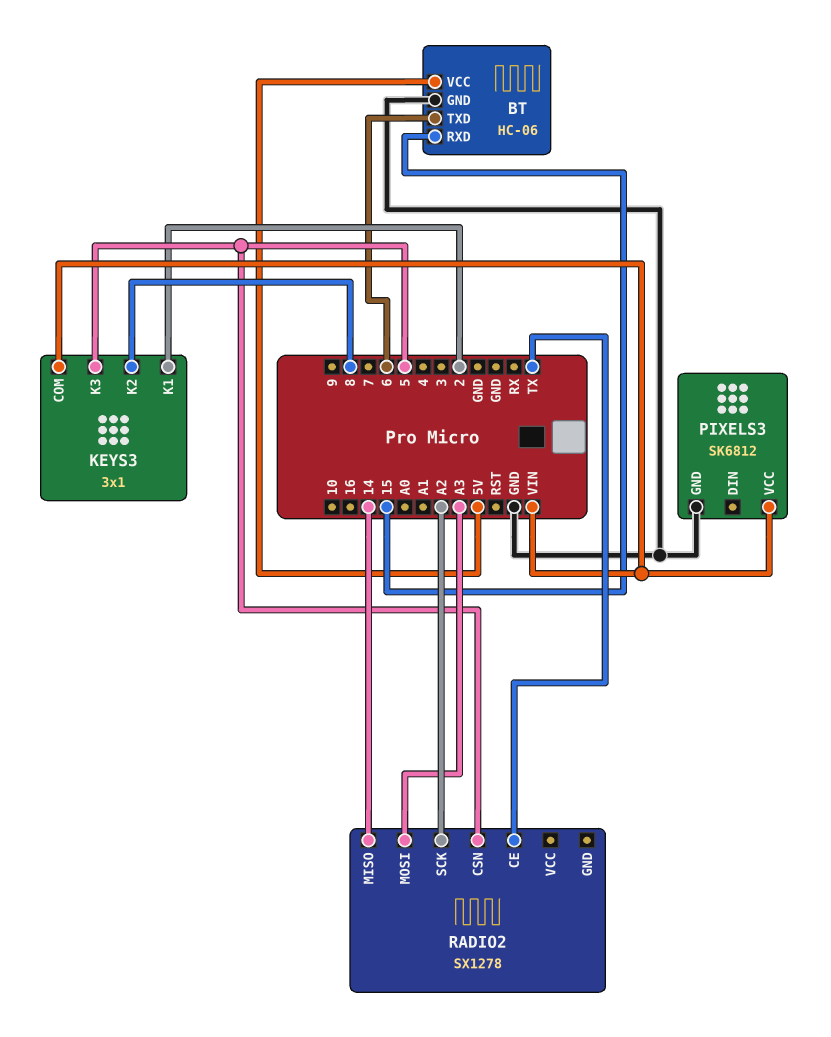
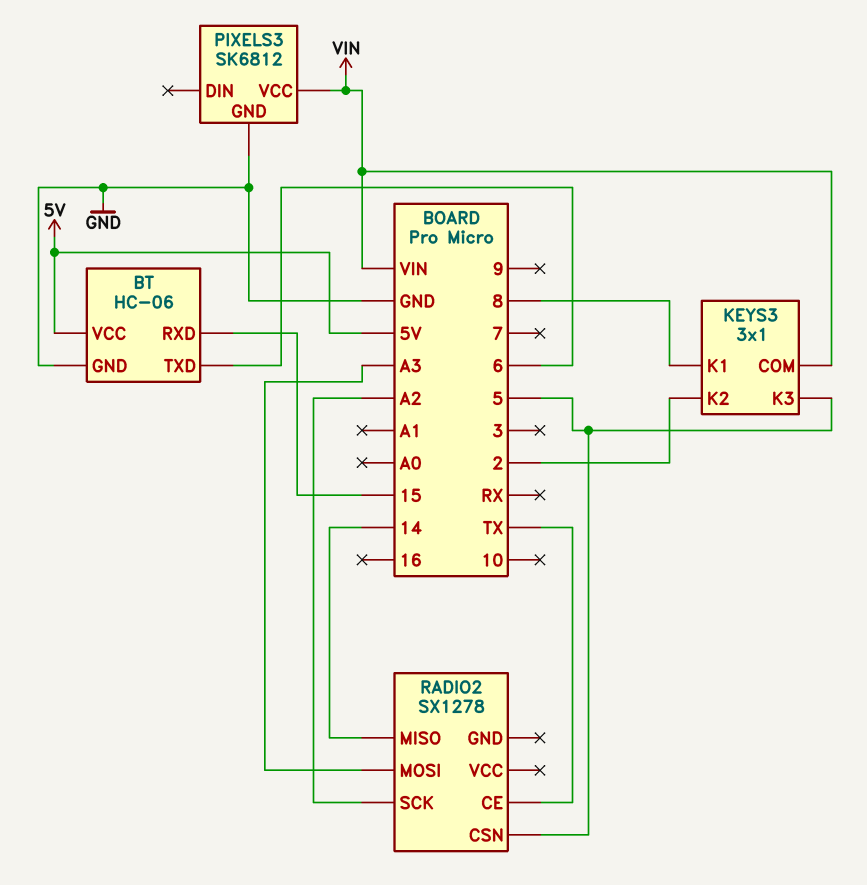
KEYS3 pin K1: 2 -> 8
KEYS3 pin K2: 8 -> 2

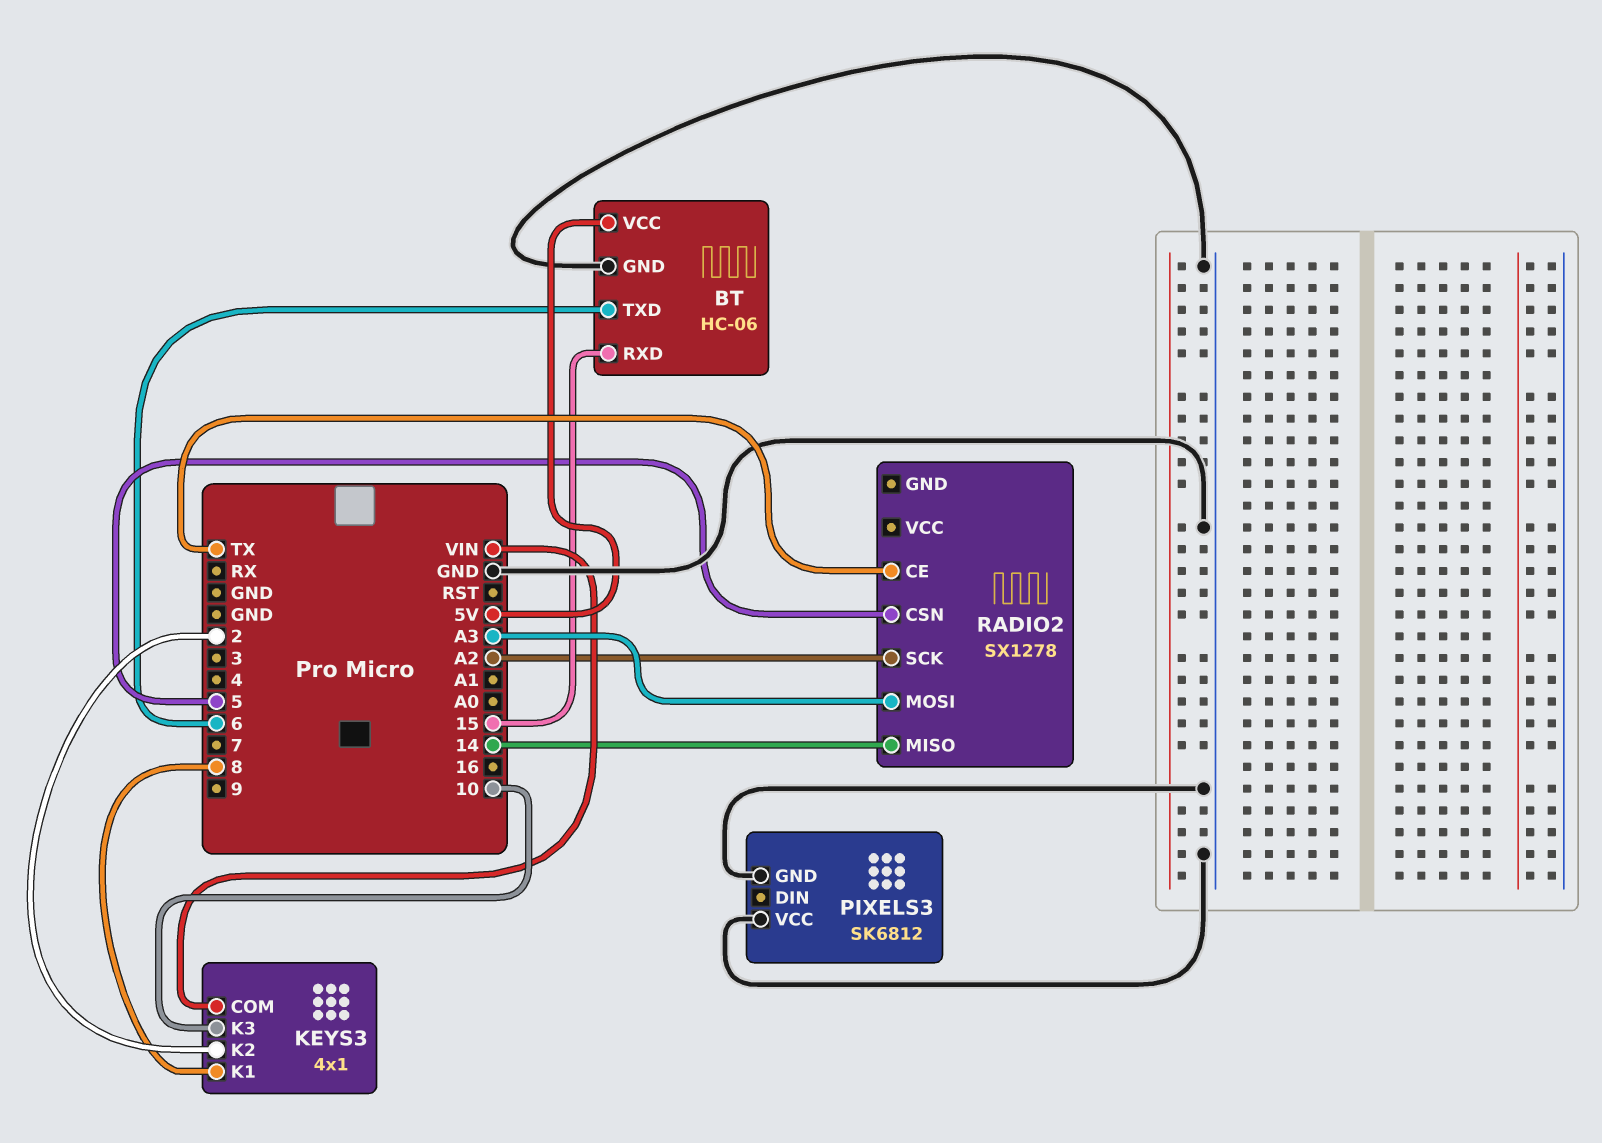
KEYS3: 3x1 -> 4x1
KEYS3 pin K3: 5 -> 10
PIXELS3 pin VCC: VIN -> GND

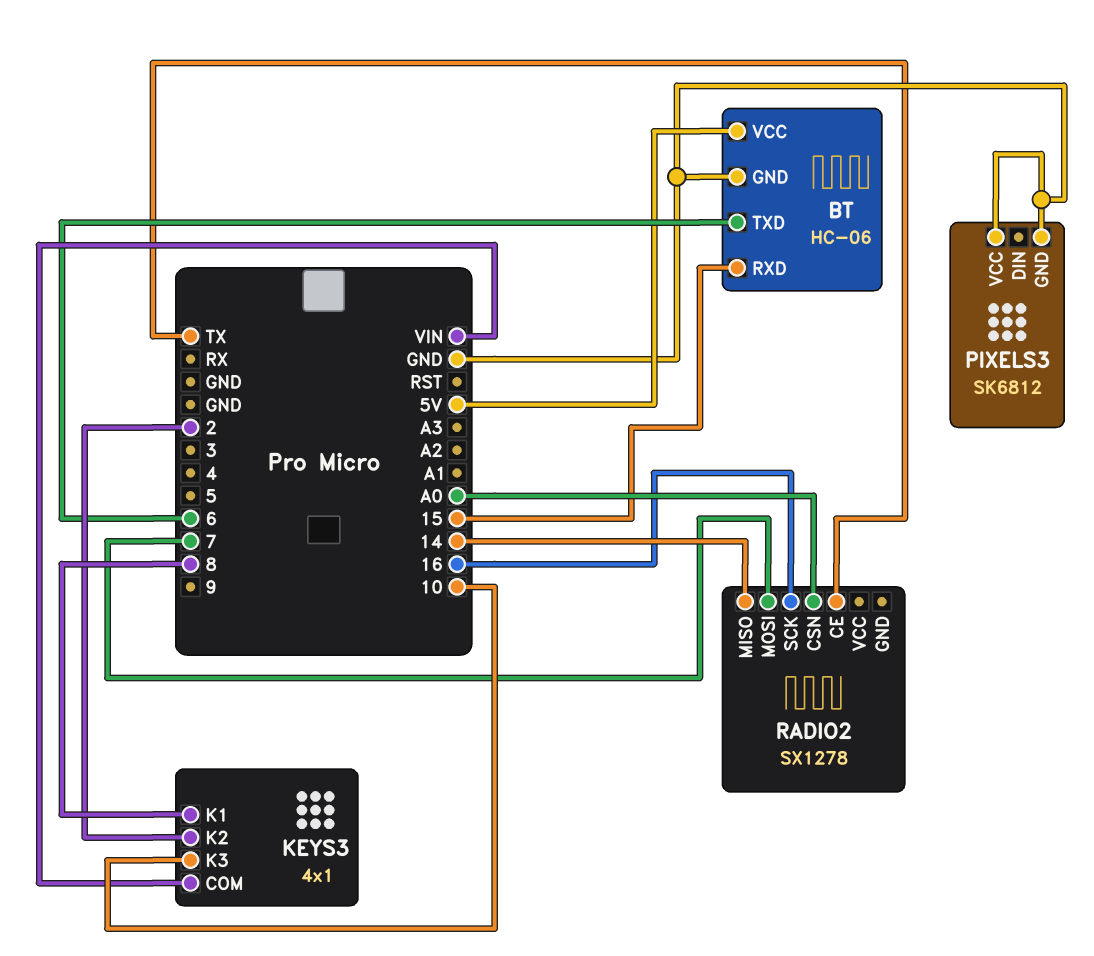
RADIO2 pin CSN: 5 -> A0
RADIO2 pin MOSI: A3 -> 7
RADIO2 pin SCK: A2 -> 16

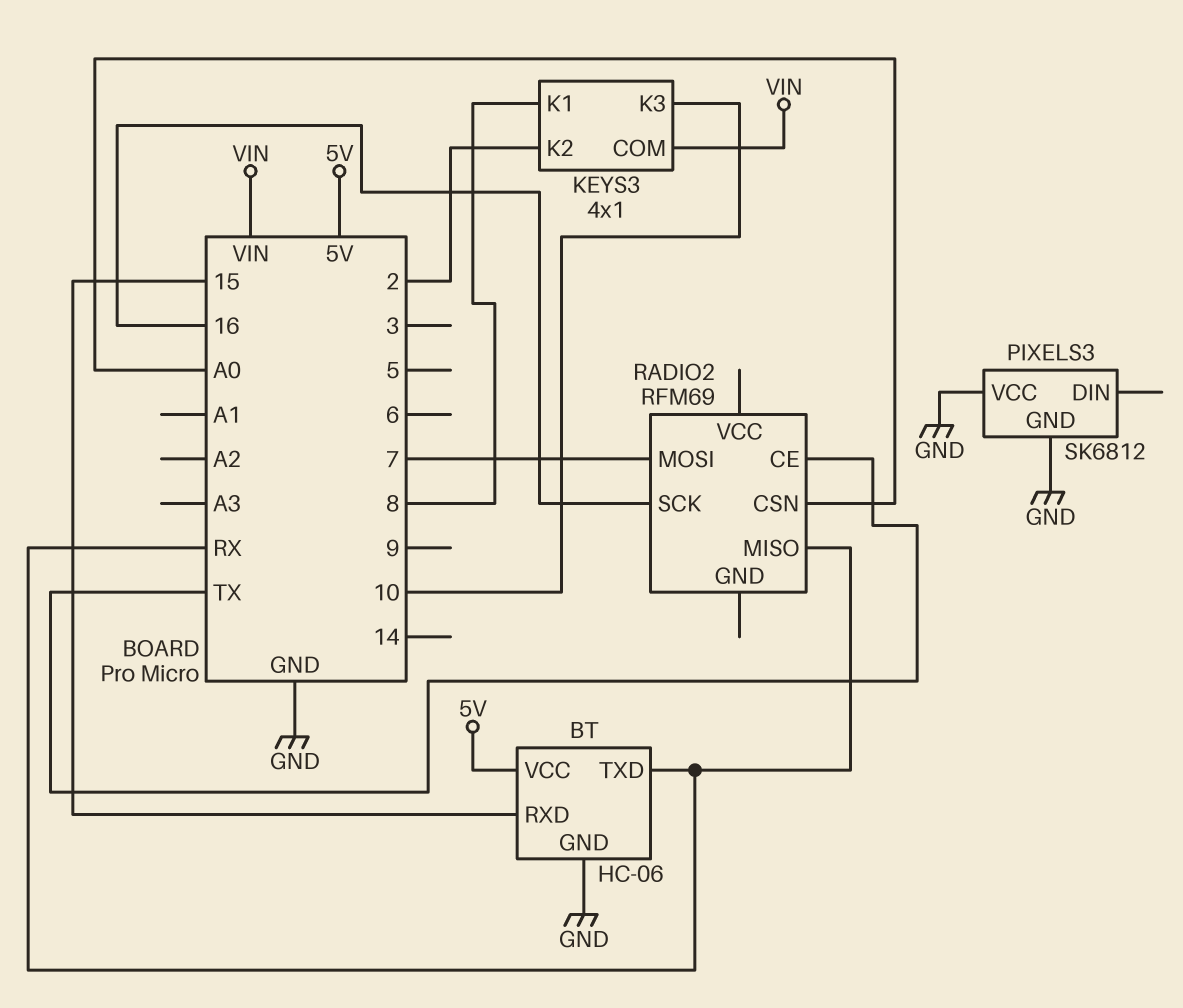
BT pin TXD: 6 -> RX
RADIO2: SX1278 -> RFM69
RADIO2 pin MISO: 14 -> RX

